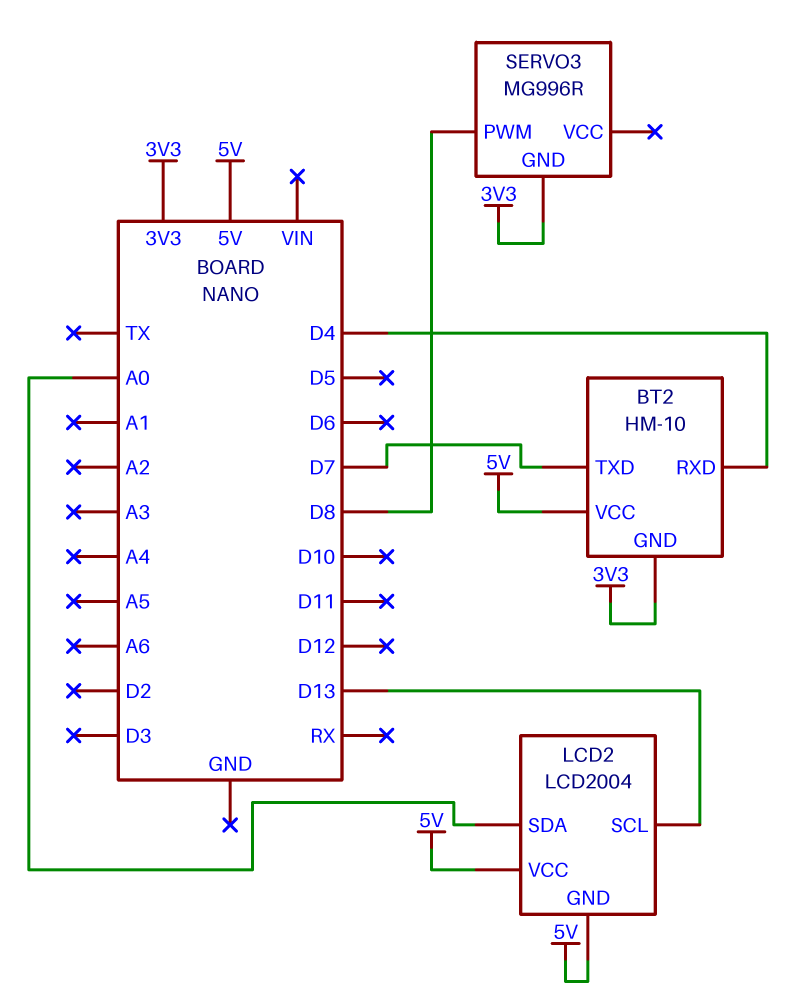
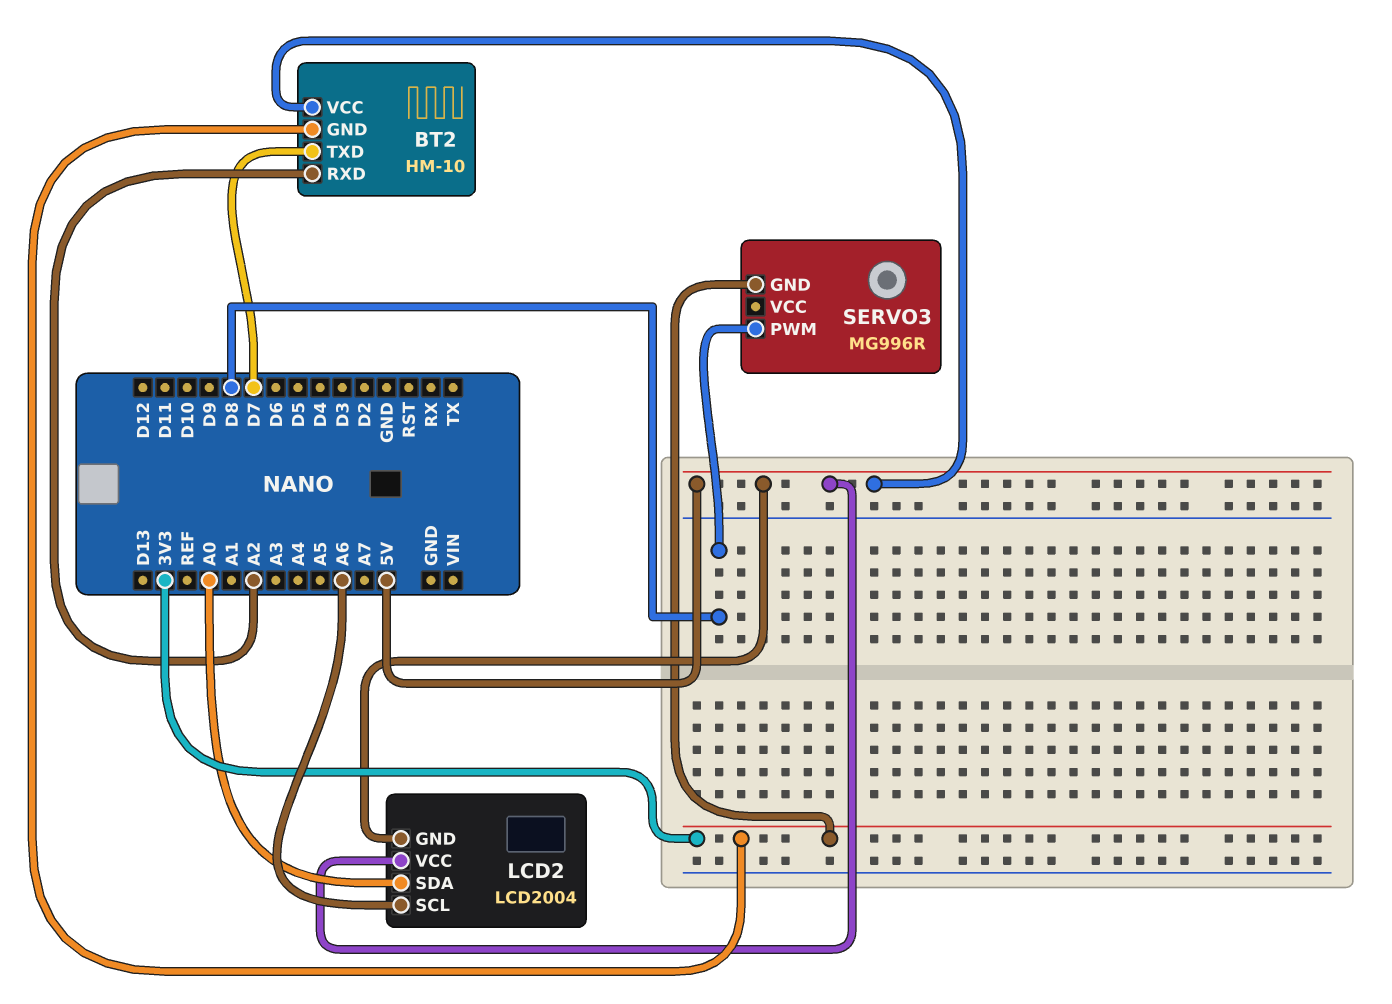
BT2 pin RXD: D4 -> A2
LCD2 pin SCL: D13 -> A6

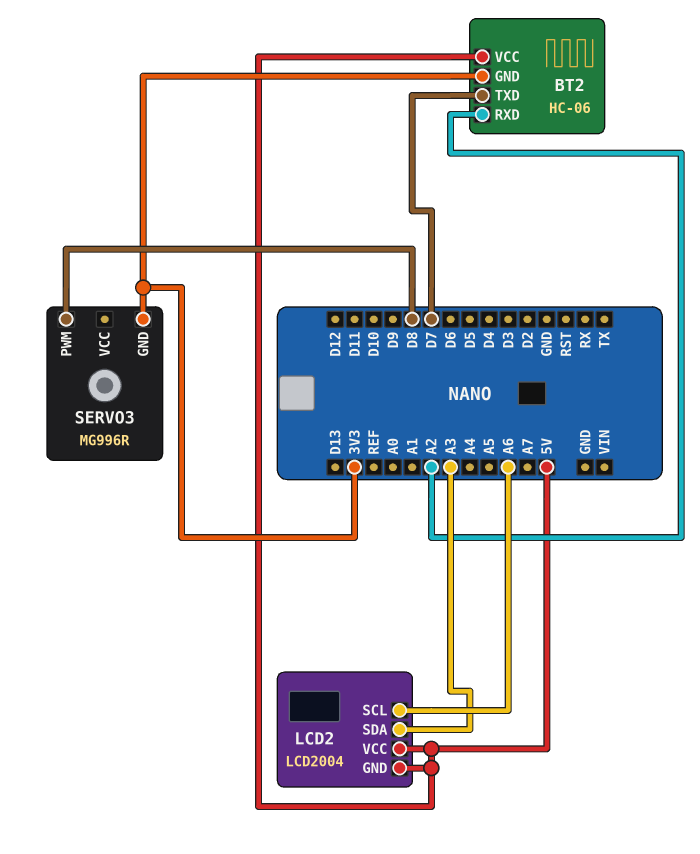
BT2: HM-10 -> HC-06
LCD2 pin SDA: A0 -> A3

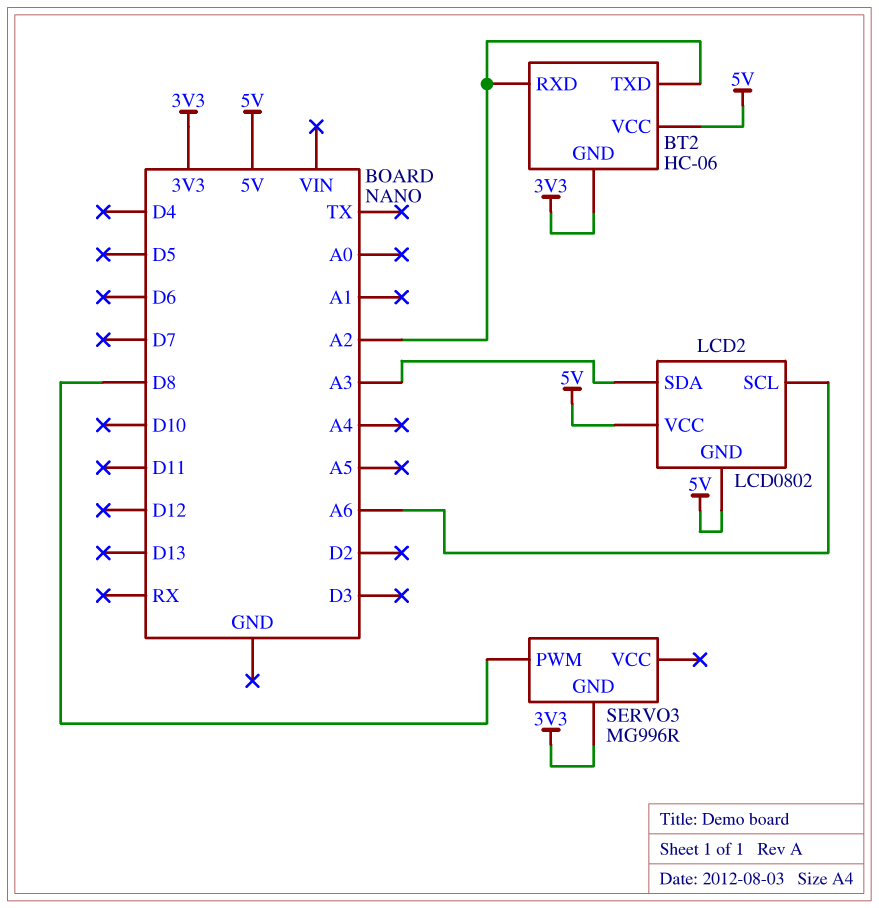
BT2 pin TXD: D7 -> A2
LCD2: LCD2004 -> LCD0802

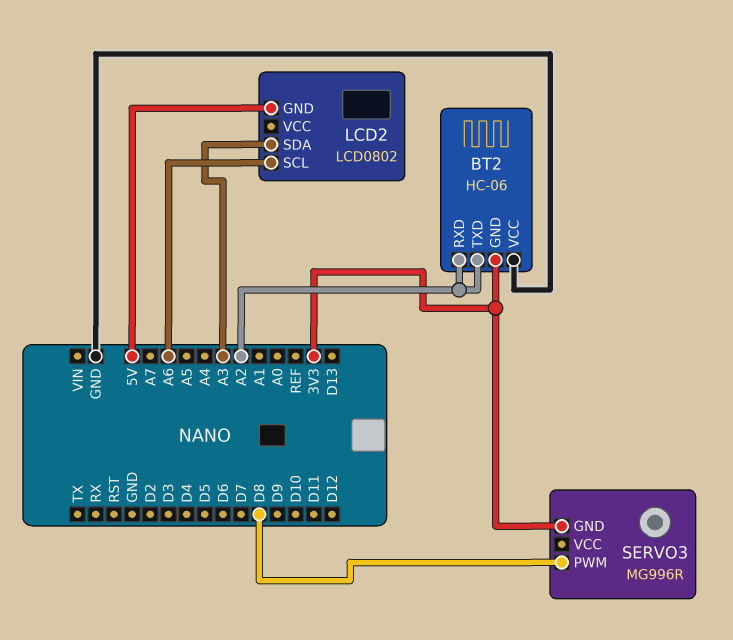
BT2 pin VCC: 5V -> GND
LCD2 pin VCC: 5V -> none

